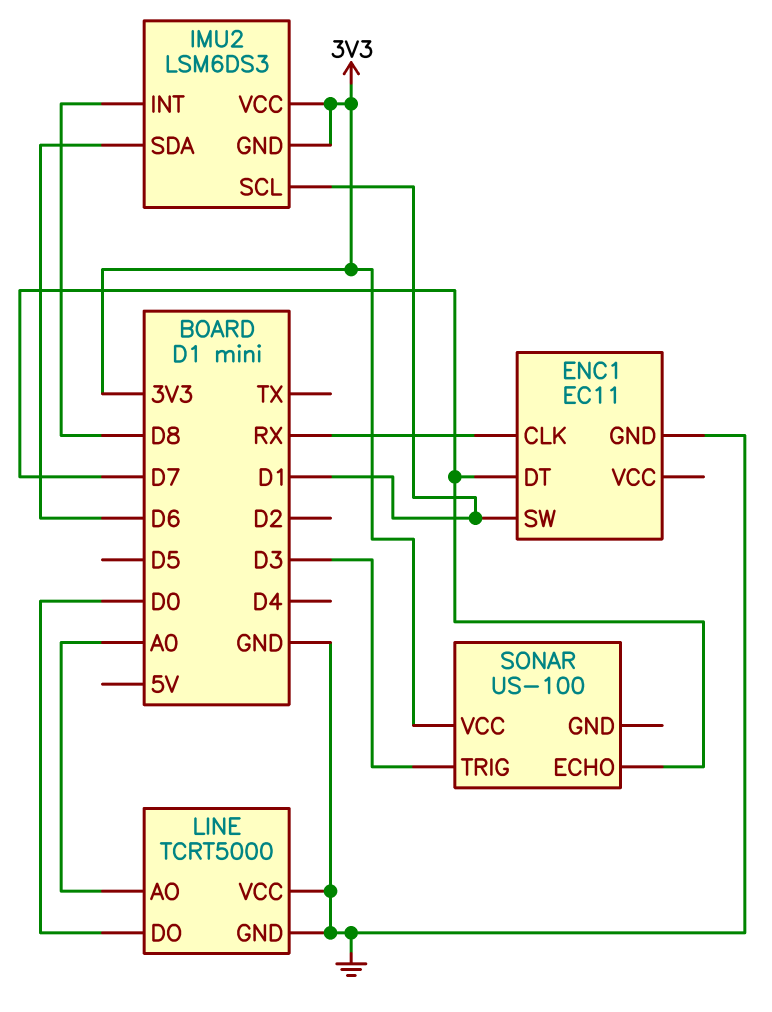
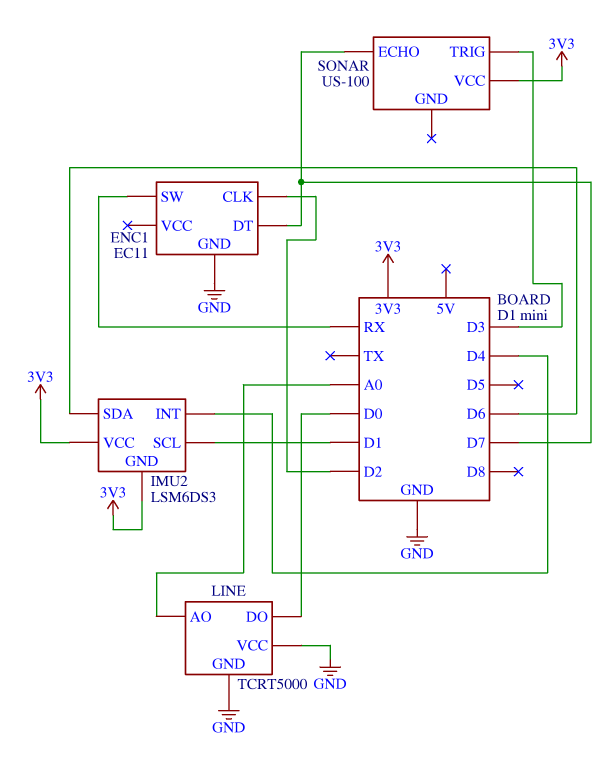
ENC1 pin CLK: RX -> D2
ENC1 pin SW: D1 -> RX
IMU2 pin INT: D8 -> D4

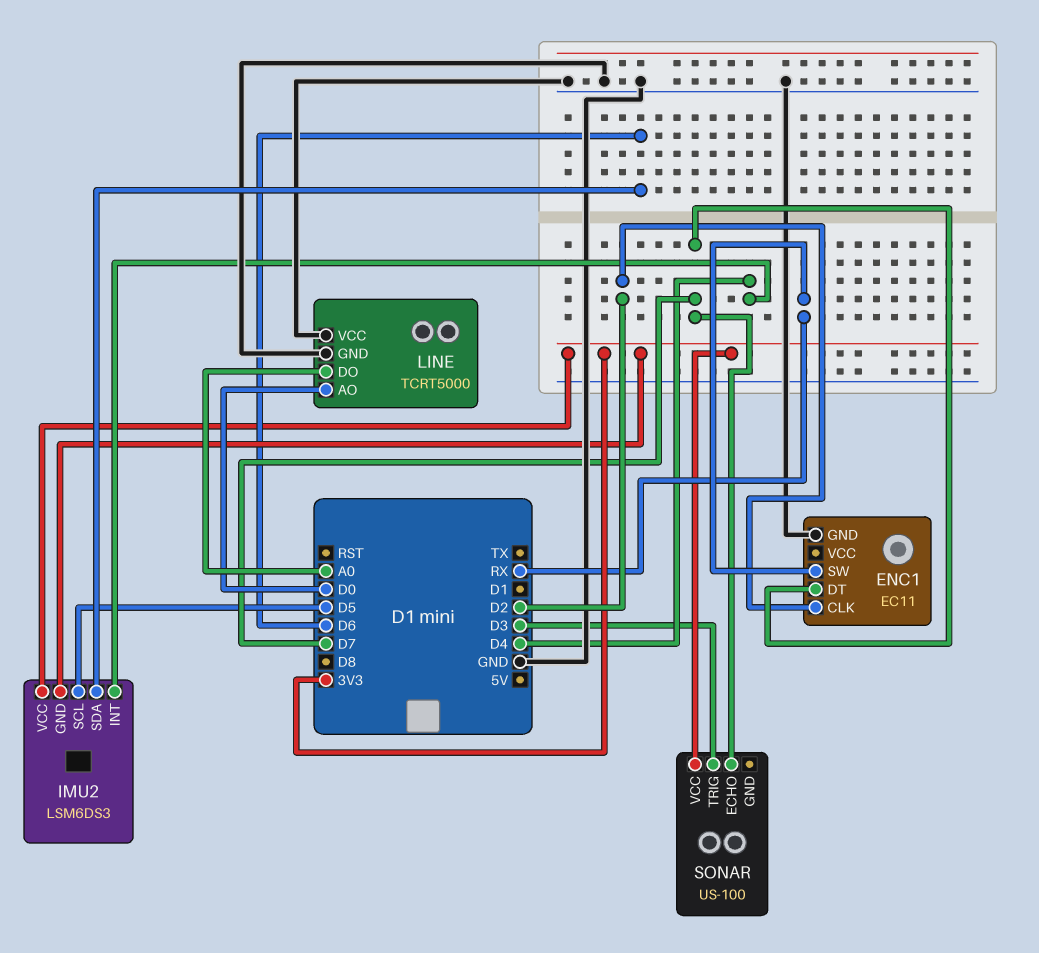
IMU2 pin SCL: D1 -> D5
LINE pin AO: A0 -> D0
LINE pin DO: D0 -> A0

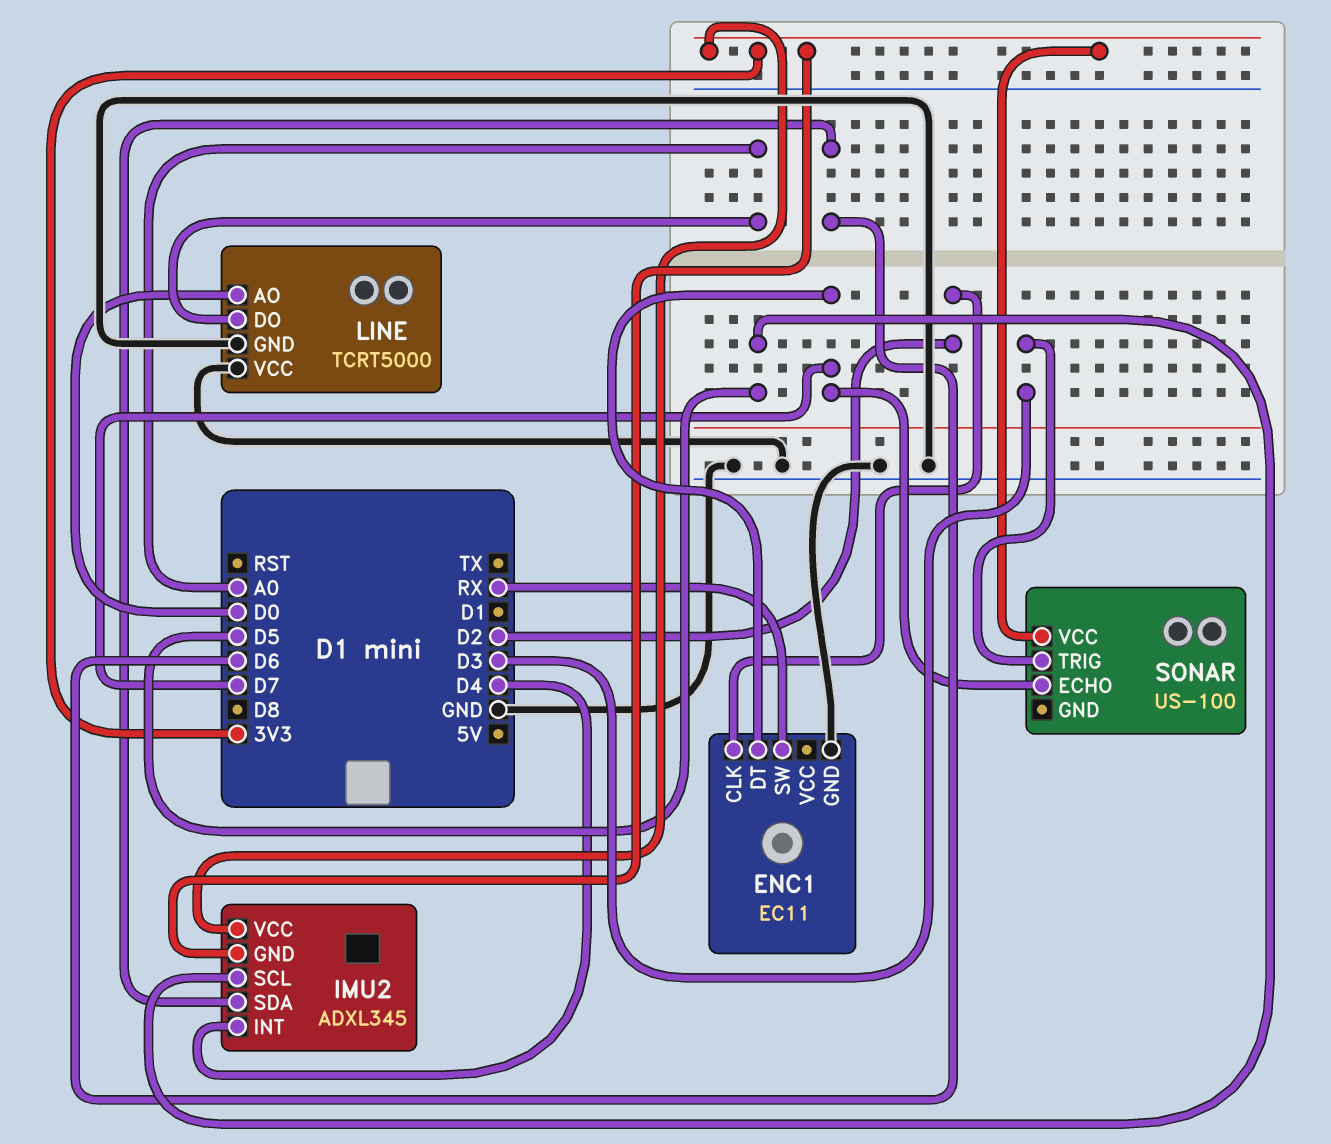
IMU2: LSM6DS3 -> ADXL345

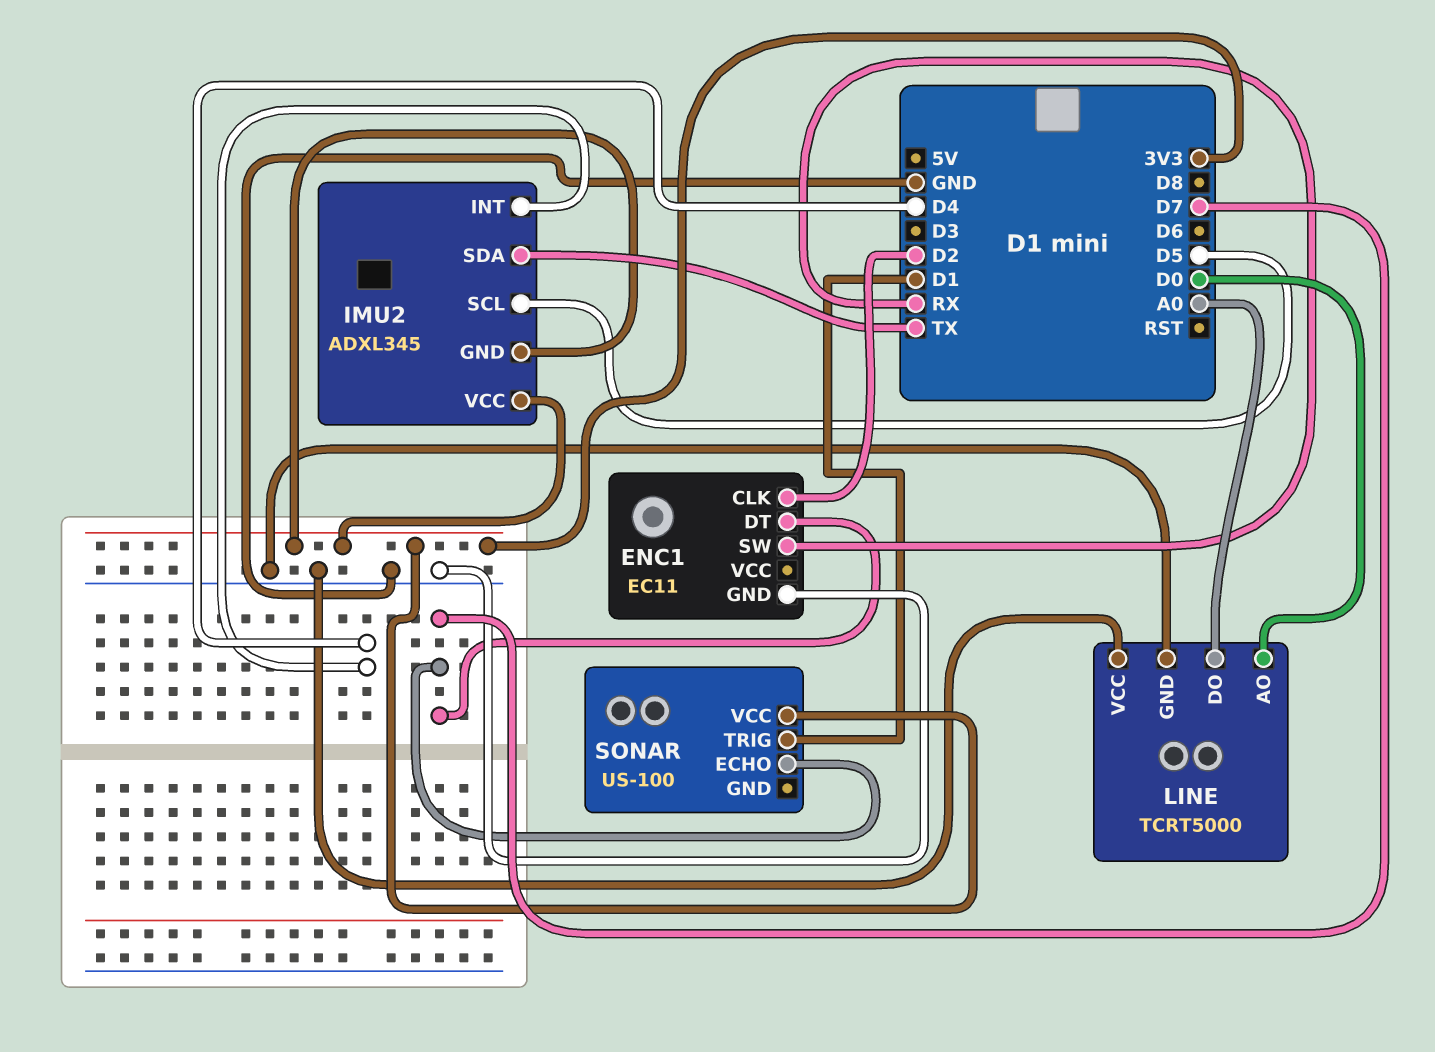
IMU2 pin SDA: D6 -> TX
SONAR pin TRIG: D3 -> D1

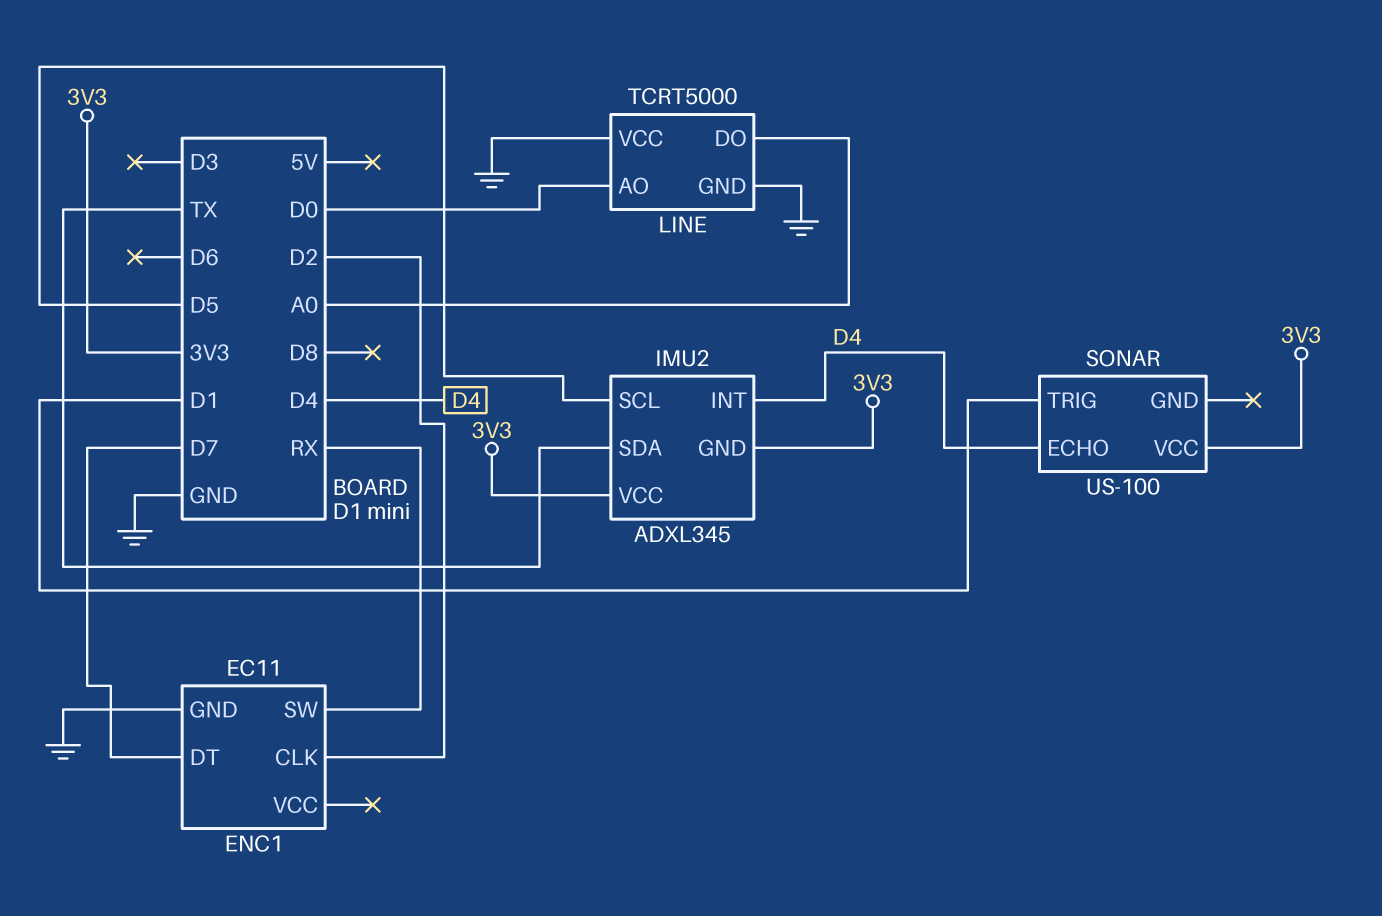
SONAR pin ECHO: D7 -> D4

